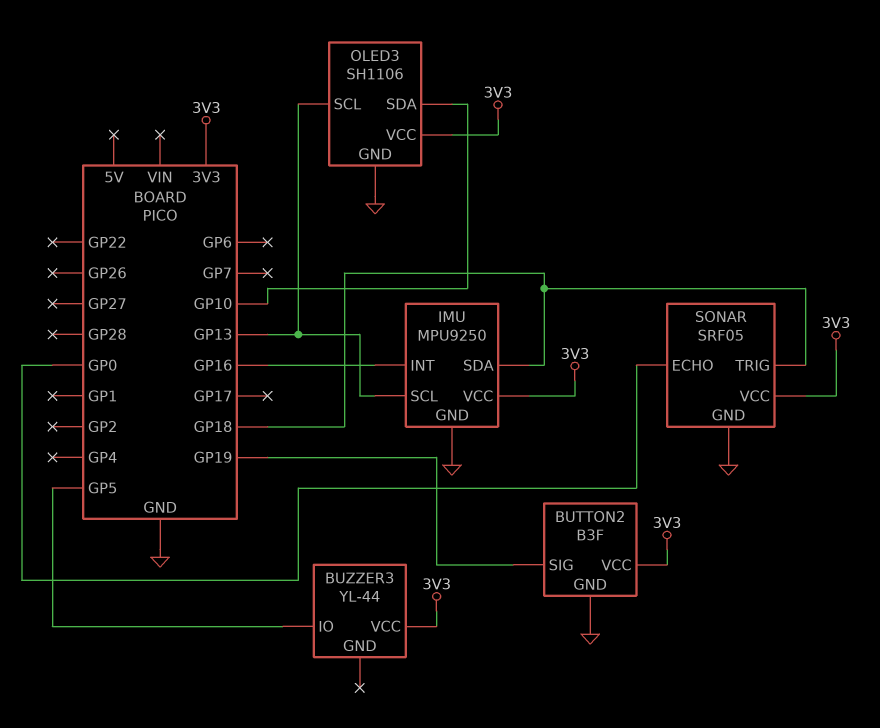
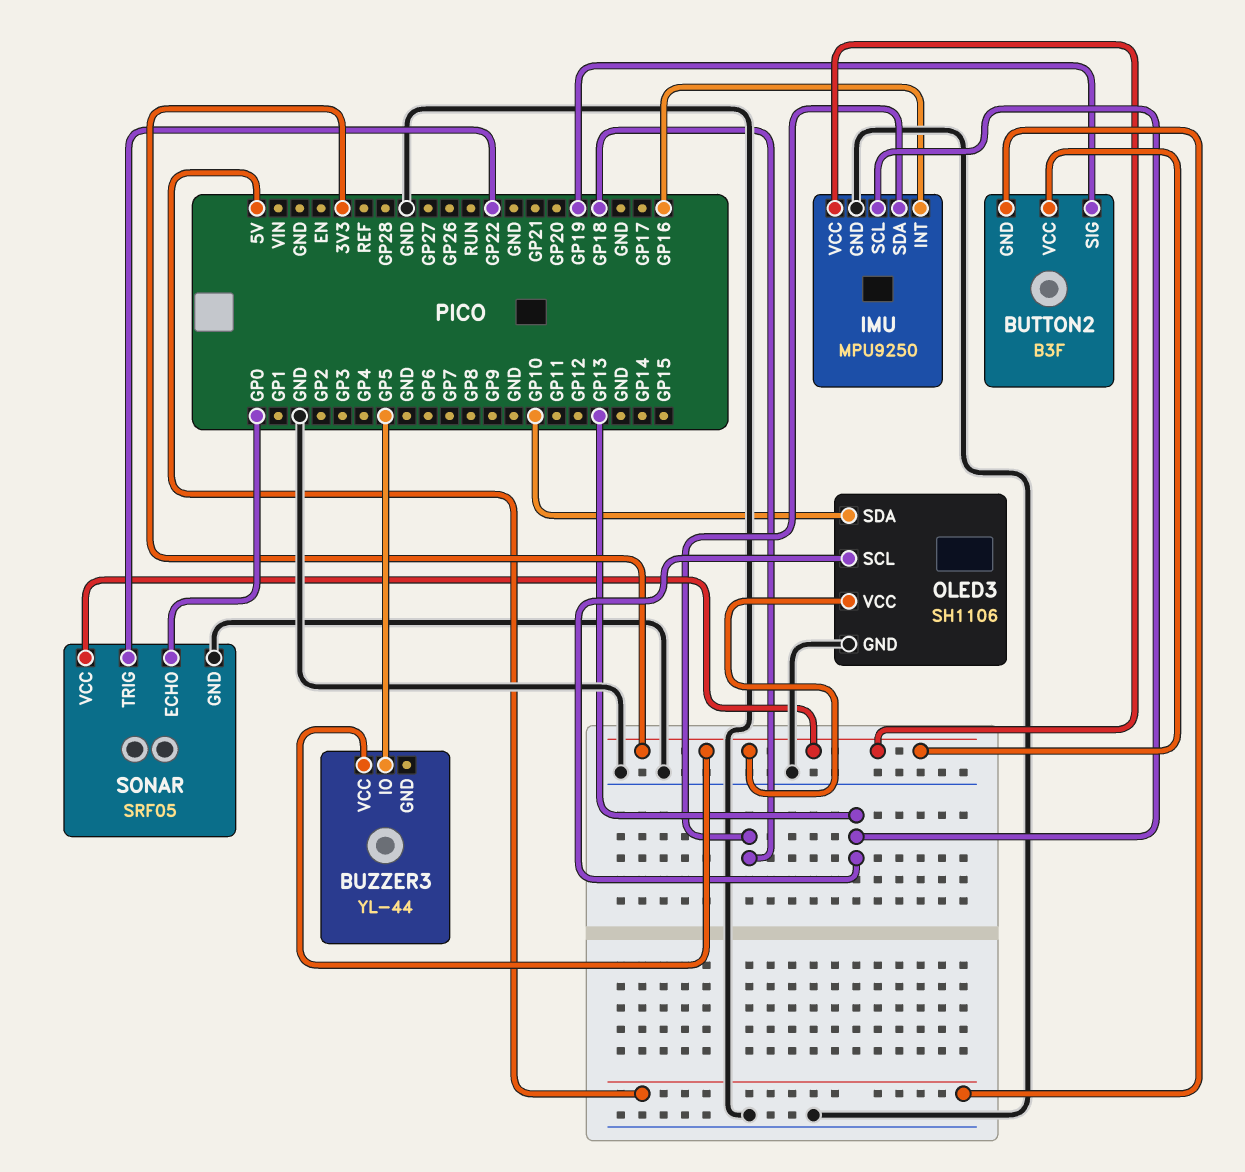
BUTTON2 pin GND: GND -> 5V
SONAR pin TRIG: GP18 -> GP22

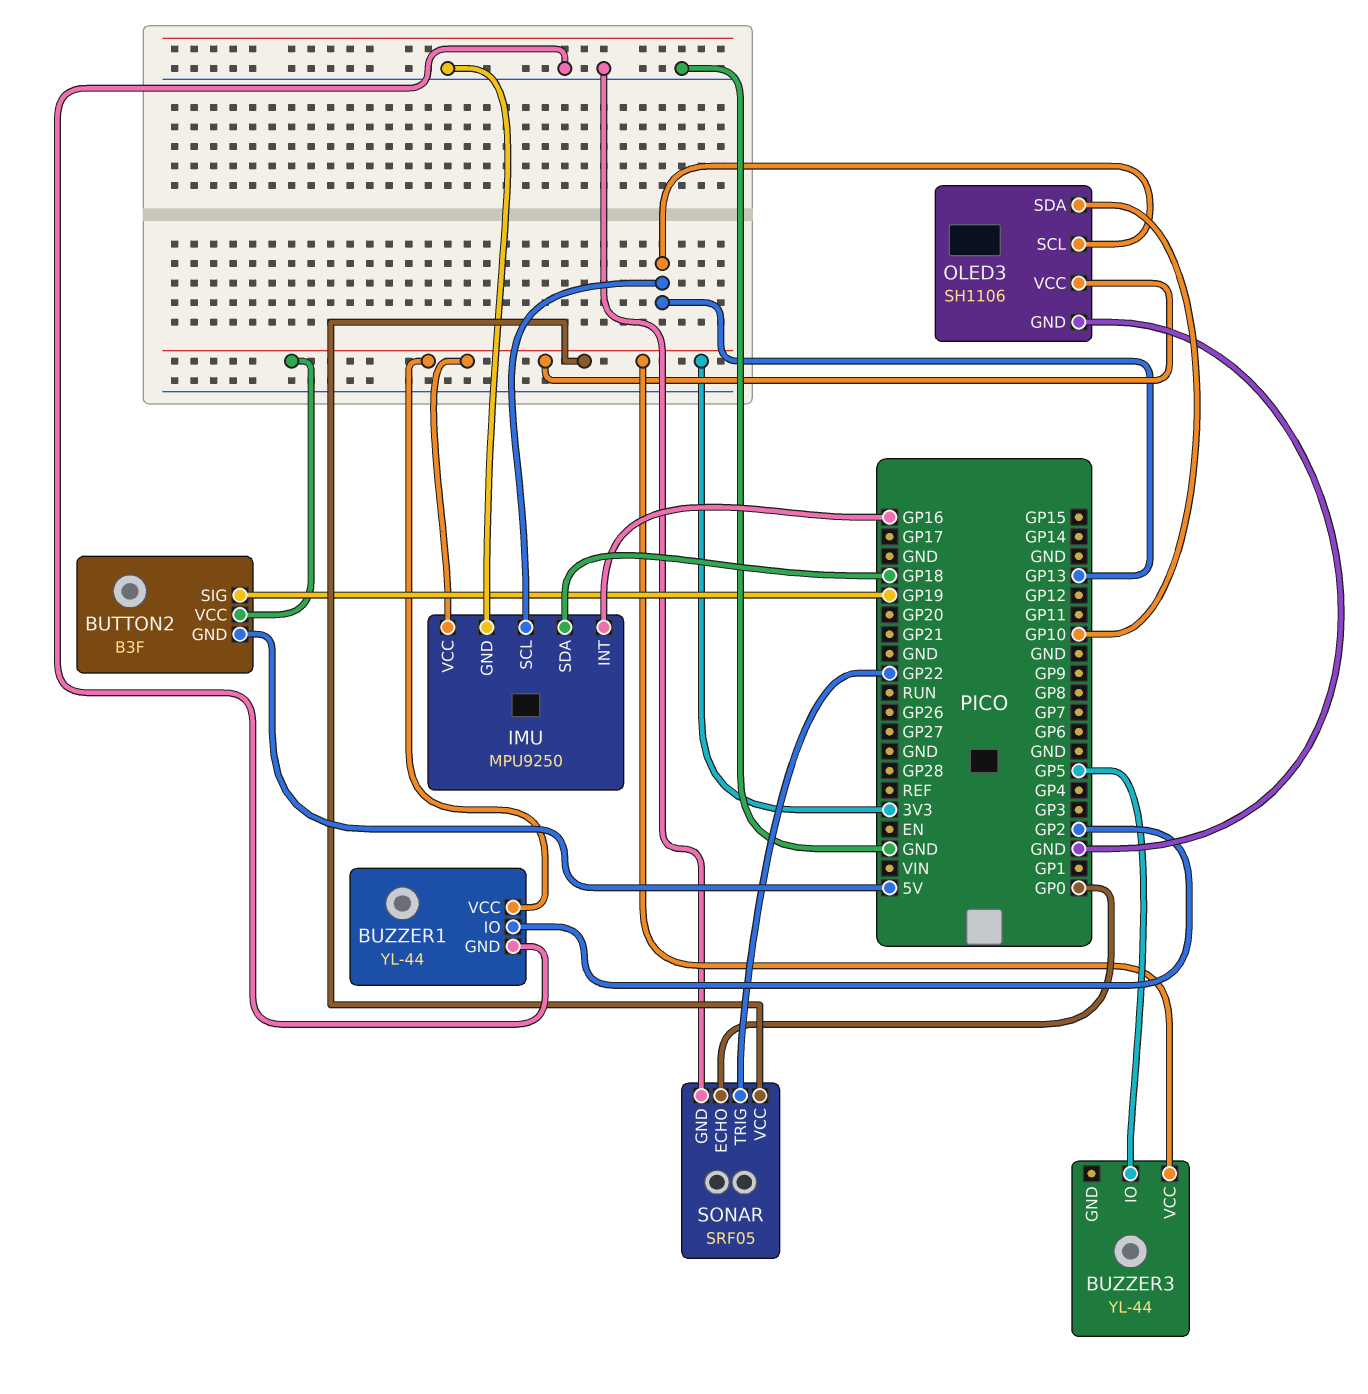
BUZZER1: none -> YL-44
BUZZER1 pin GND: none -> GND
BUZZER1 pin IO: none -> GP2
BUZZER1 pin VCC: none -> 3V3

